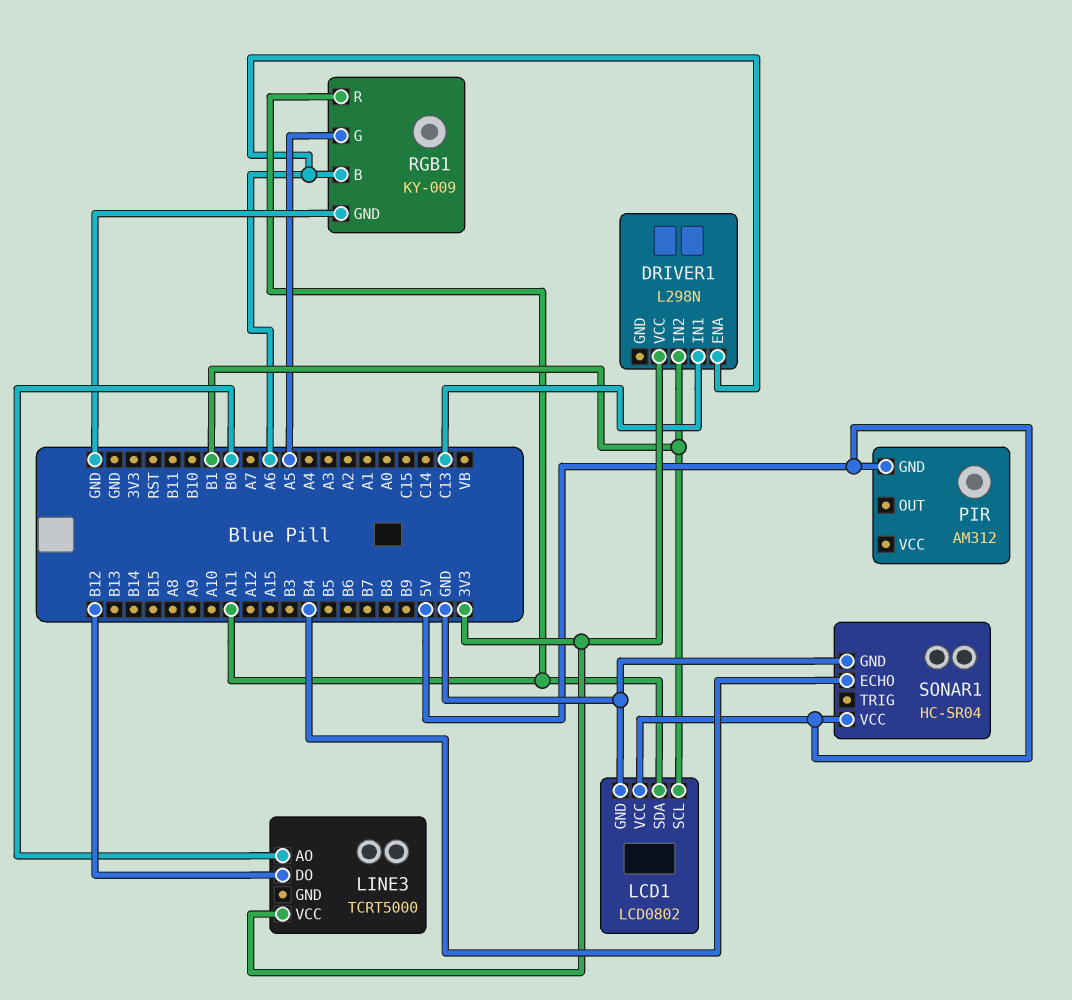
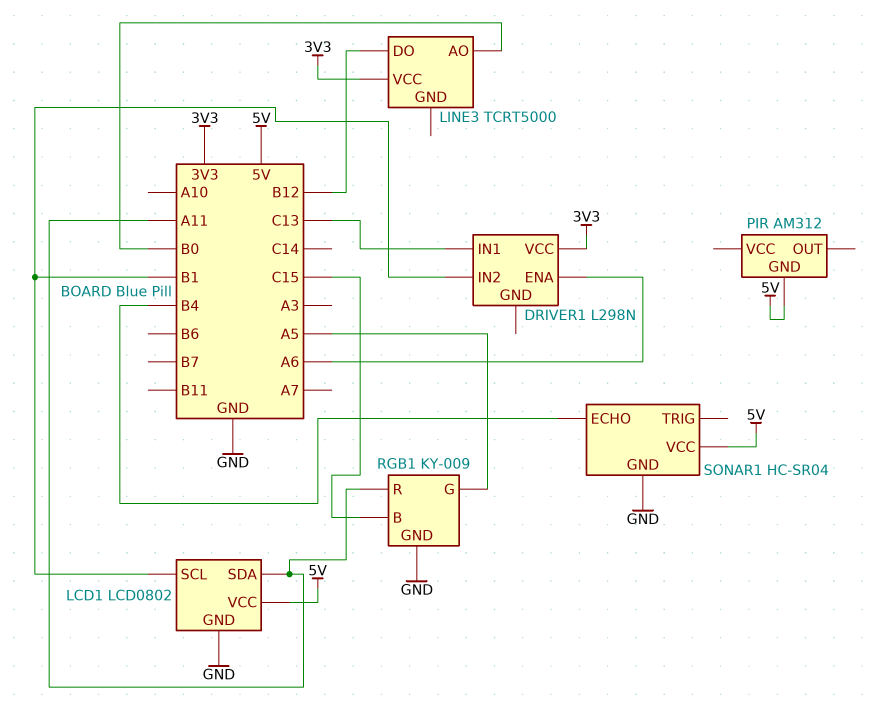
RGB1 pin B: A6 -> C15

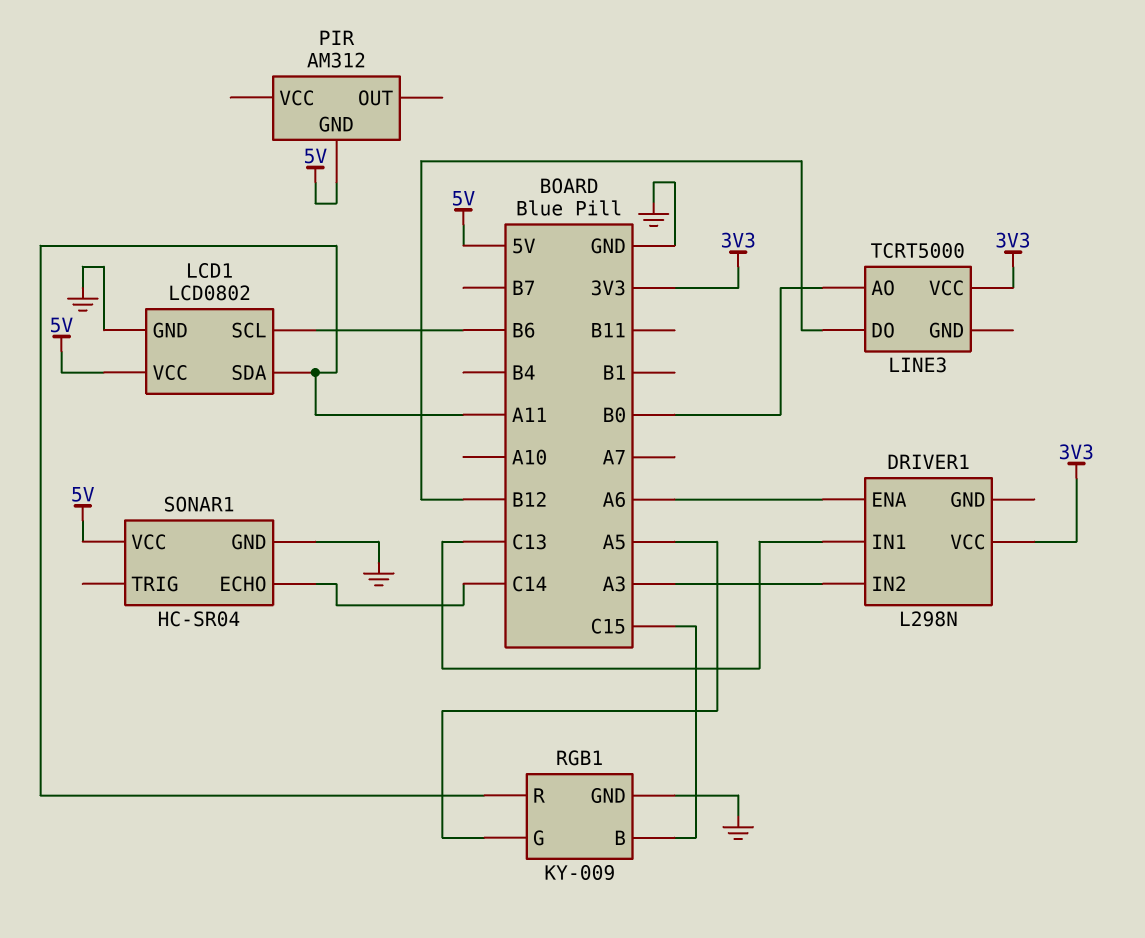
DRIVER1 pin IN2: B1 -> A3
LCD1 pin SCL: B1 -> B6
SONAR1 pin ECHO: B4 -> C14

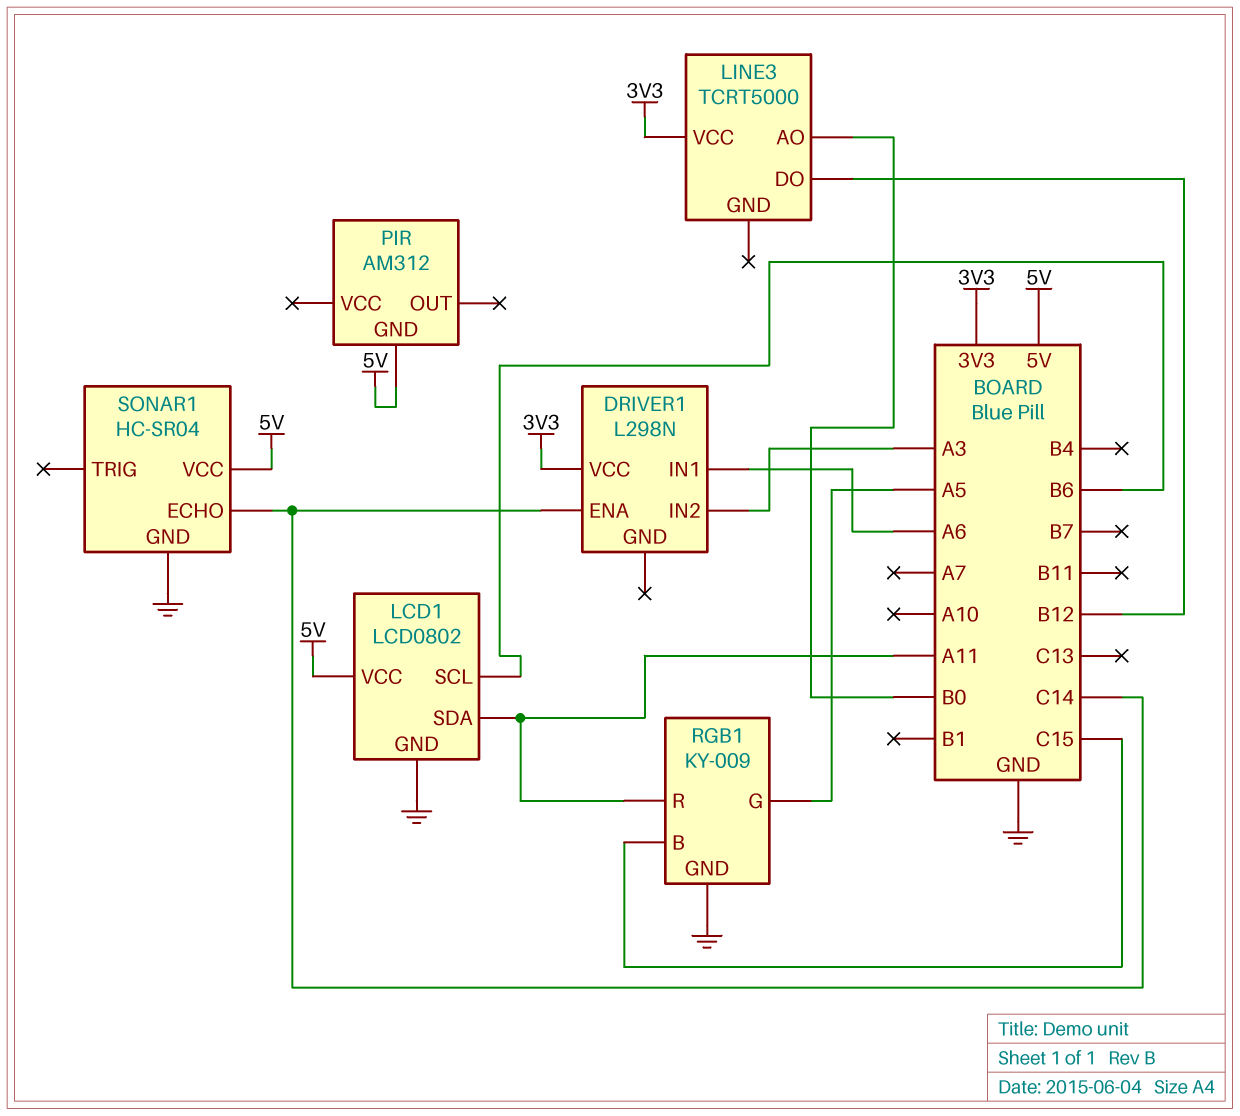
DRIVER1 pin ENA: A6 -> C14
DRIVER1 pin IN1: C13 -> A6

